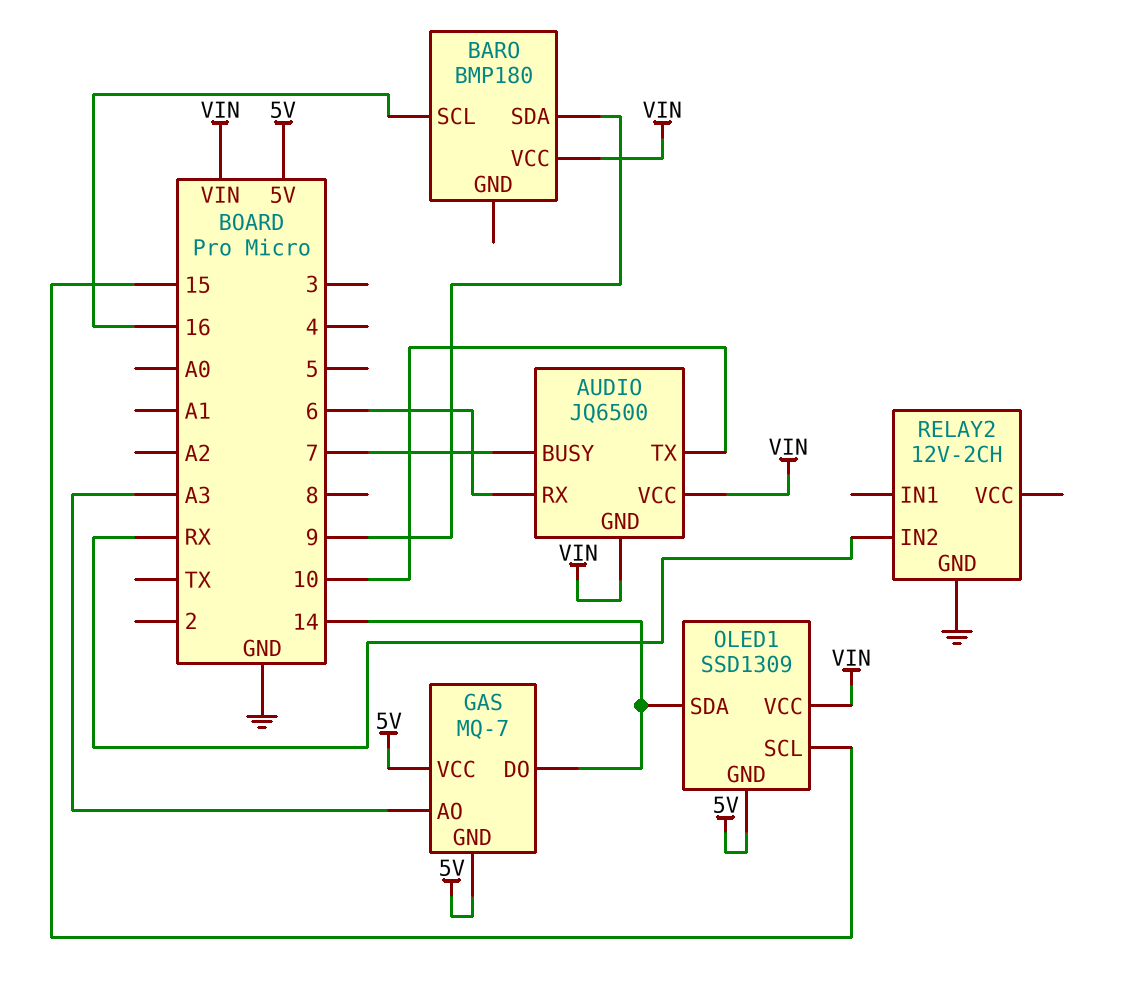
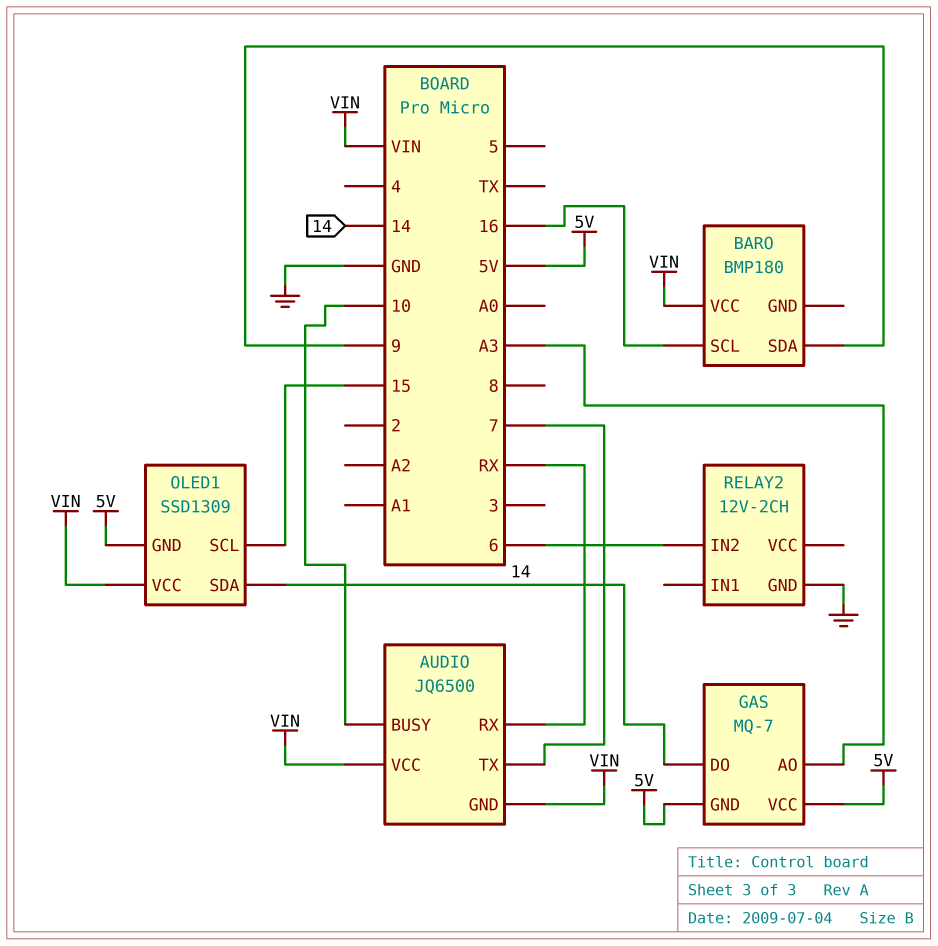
AUDIO pin BUSY: 7 -> 10
AUDIO pin RX: 6 -> RX
AUDIO pin TX: 10 -> 7
RELAY2 pin IN2: RX -> 6

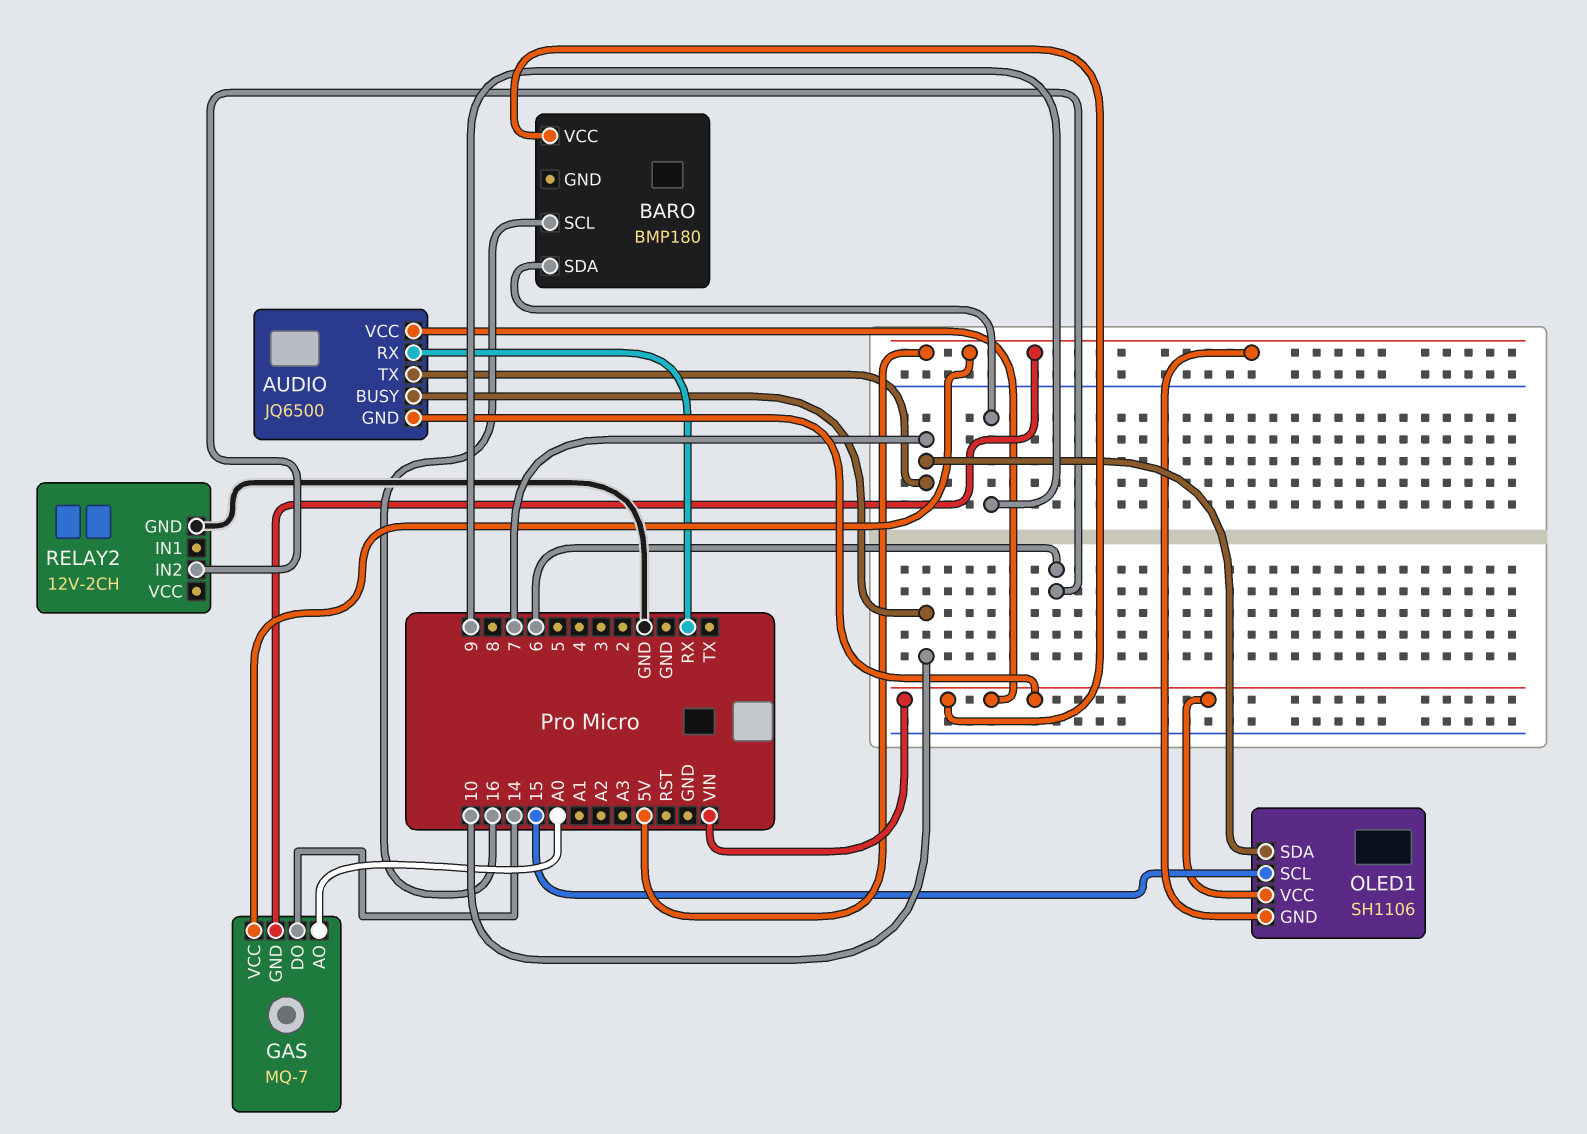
GAS pin AO: A3 -> A0
OLED1: SSD1309 -> SH1106
OLED1 pin SDA: 14 -> 7

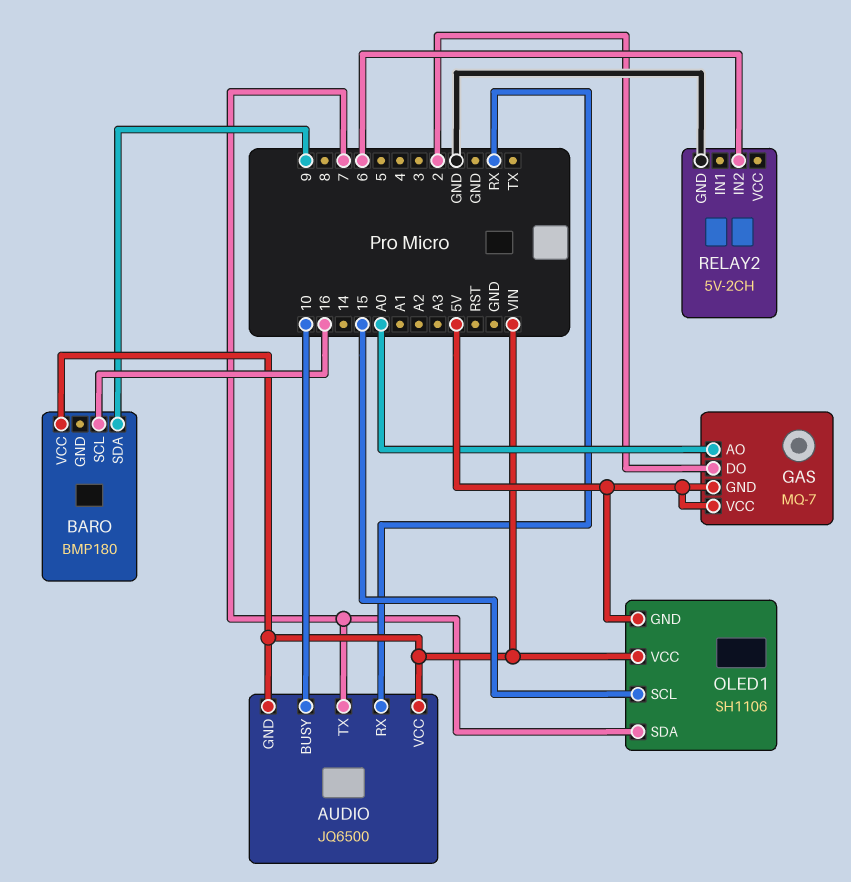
GAS pin DO: 14 -> 2
RELAY2: 12V-2CH -> 5V-2CH

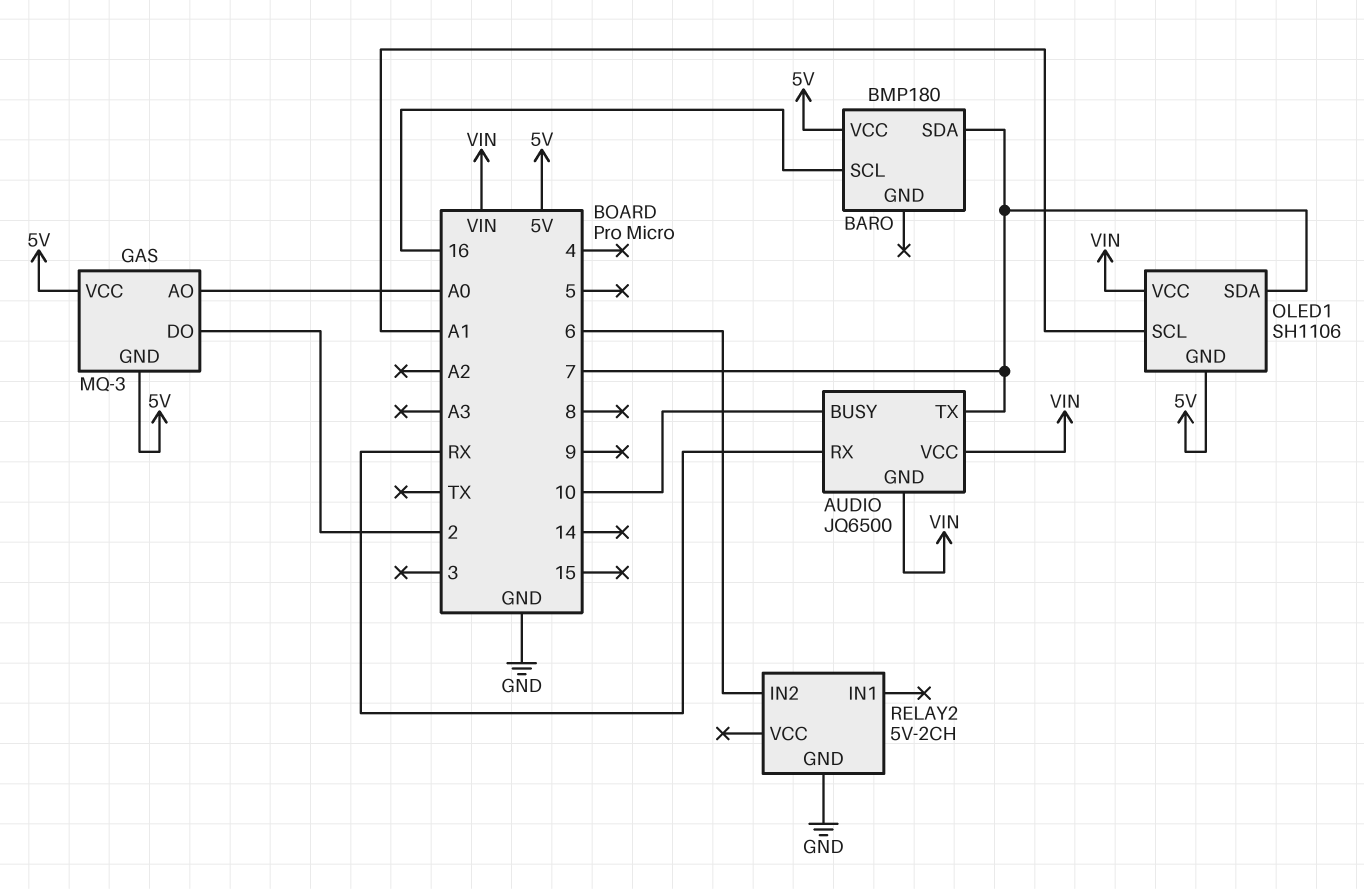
BARO pin SDA: 9 -> 7
BARO pin VCC: VIN -> 5V
GAS: MQ-7 -> MQ-3
OLED1 pin SCL: 15 -> A1

